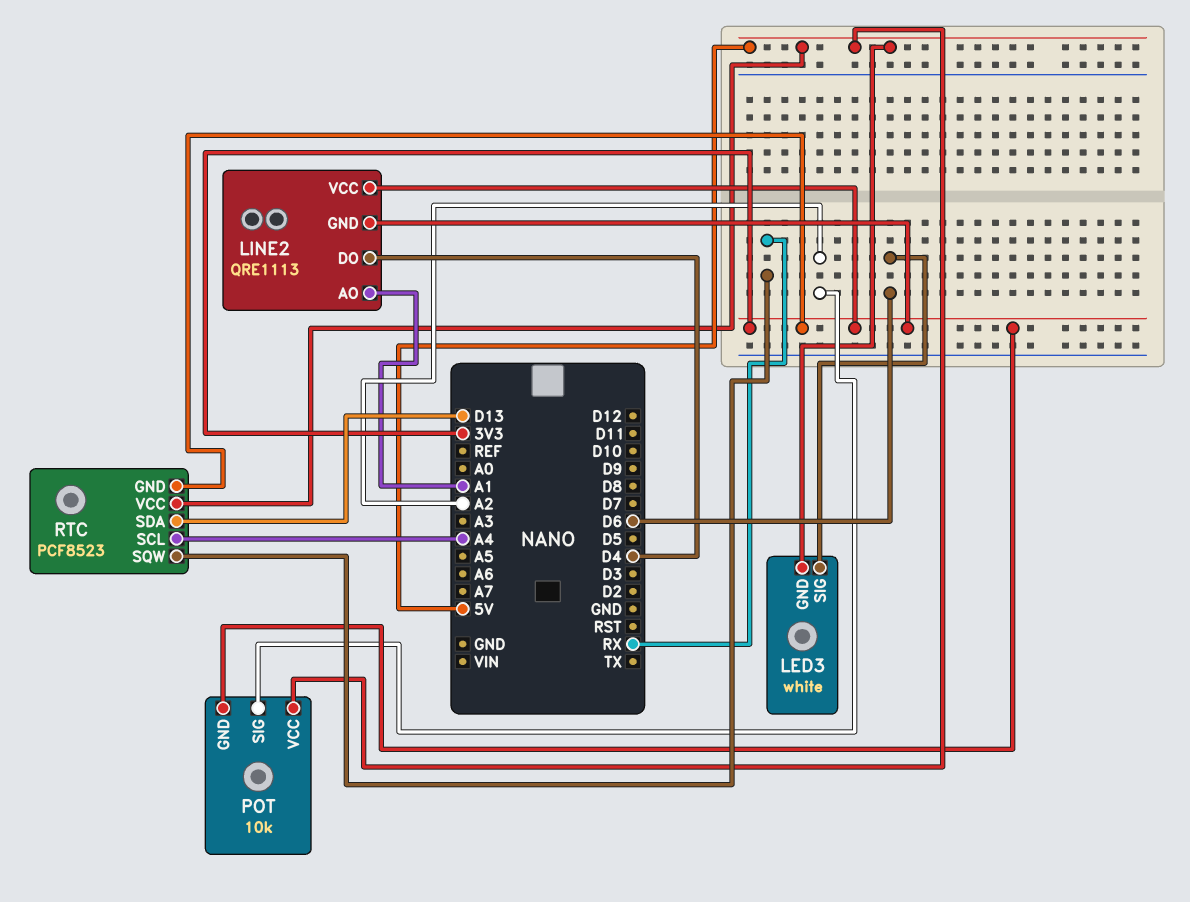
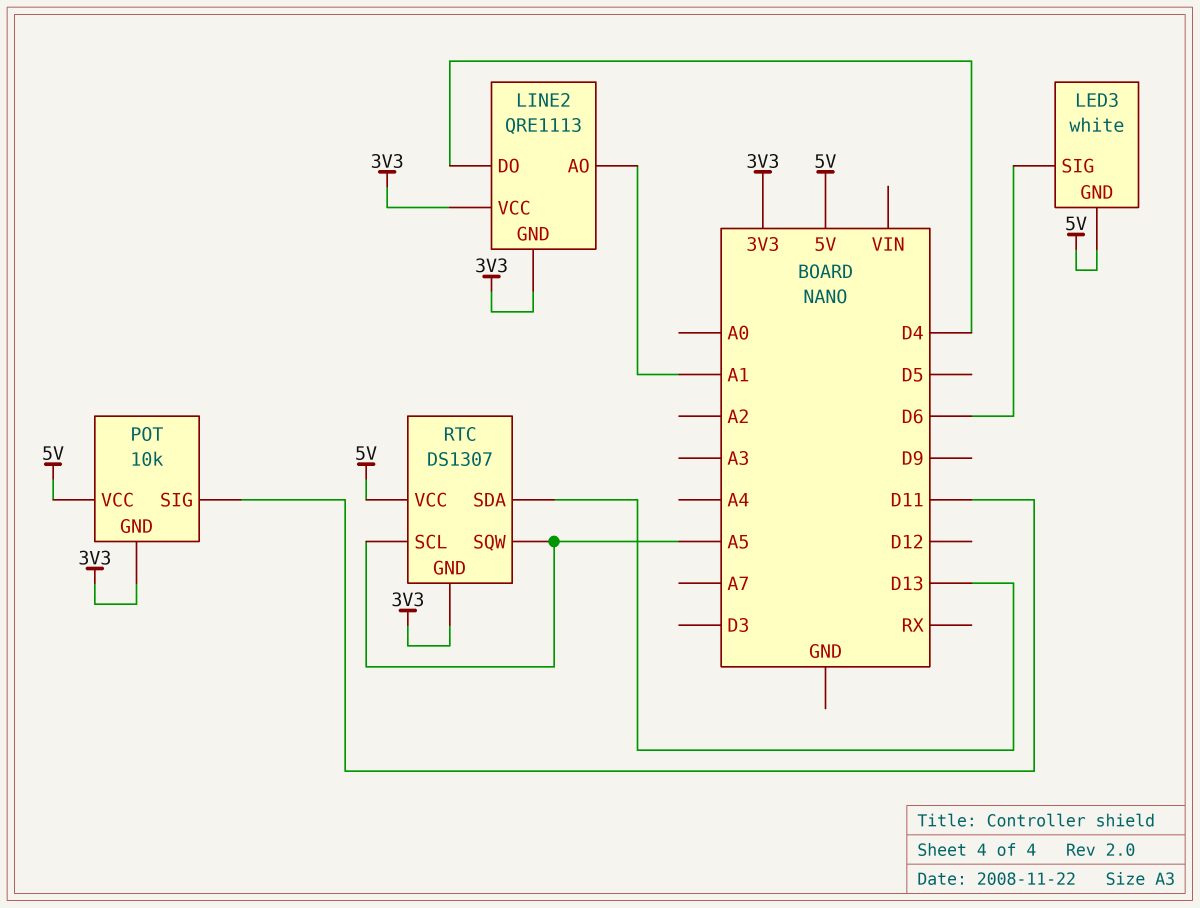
POT pin SIG: A2 -> D11
RTC: PCF8523 -> DS1307
RTC pin SCL: A4 -> A5
RTC pin SQW: RX -> A5

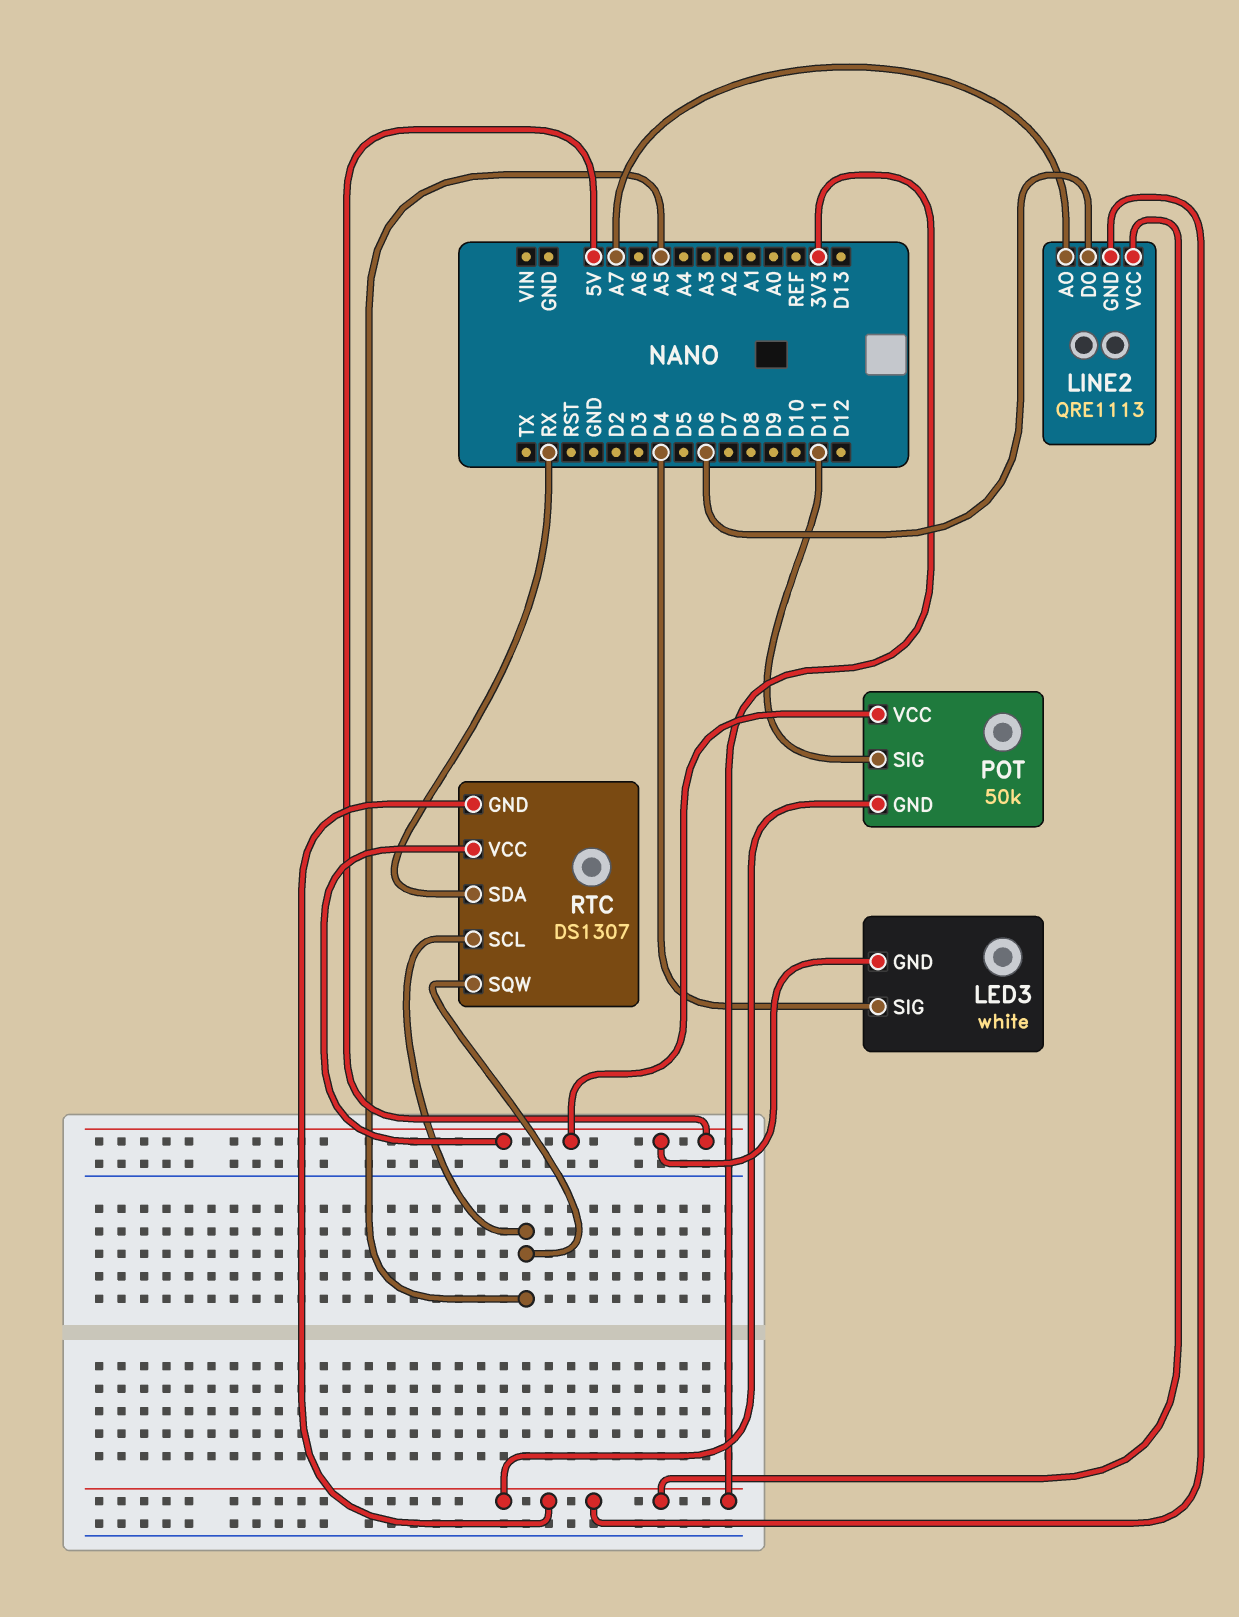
LED3 pin SIG: D6 -> D4
LINE2 pin AO: A1 -> A7
LINE2 pin DO: D4 -> D6
POT: 10k -> 50k
RTC pin SDA: D13 -> RX

